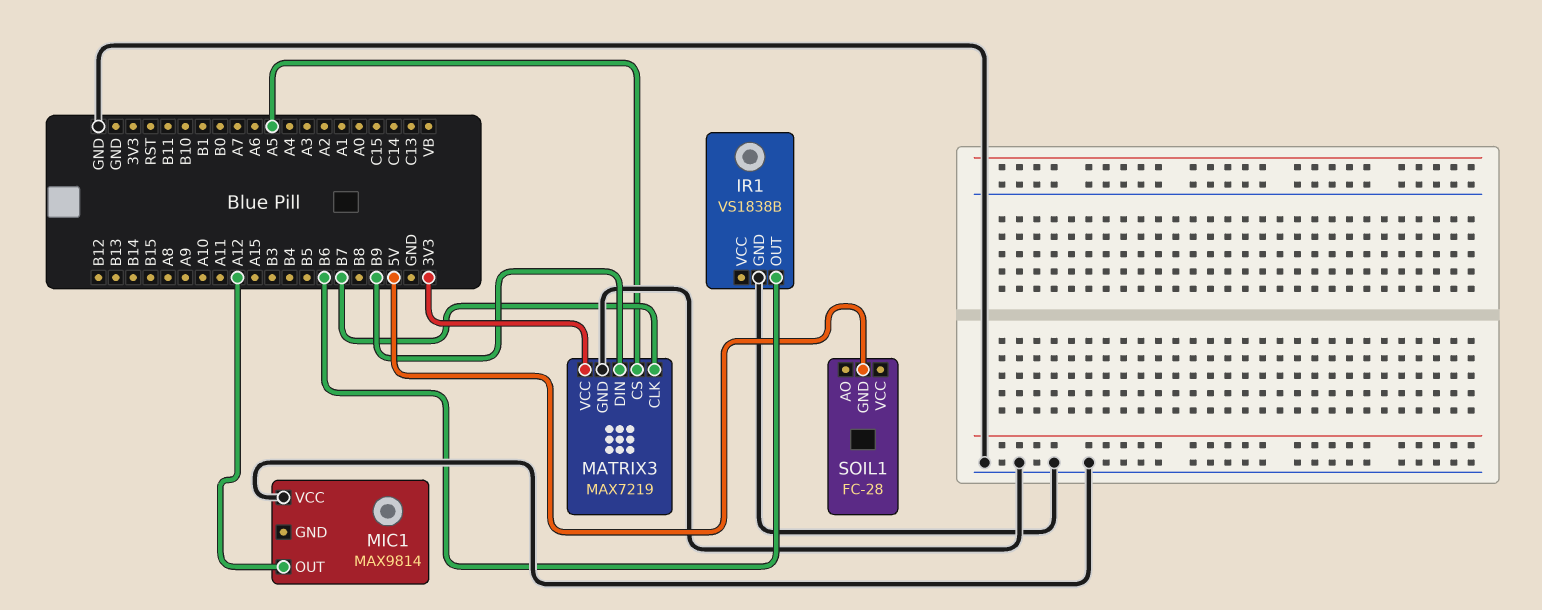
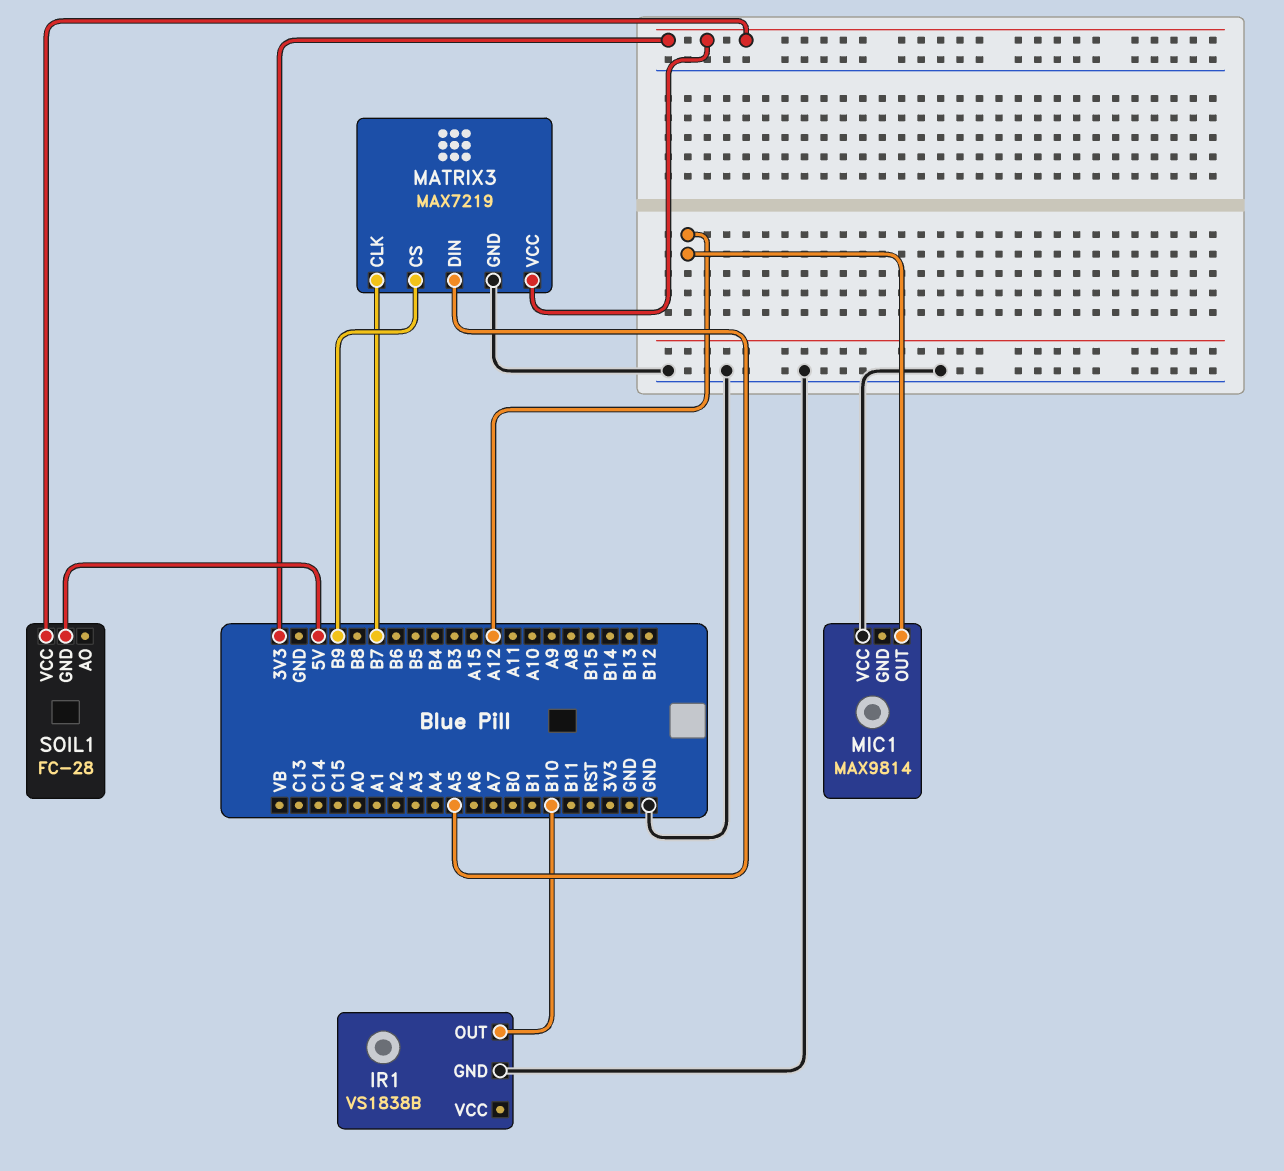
IR1 pin OUT: B6 -> B10
MATRIX3 pin CS: A5 -> B9
MATRIX3 pin DIN: B9 -> A5
SOIL1 pin VCC: none -> 3V3

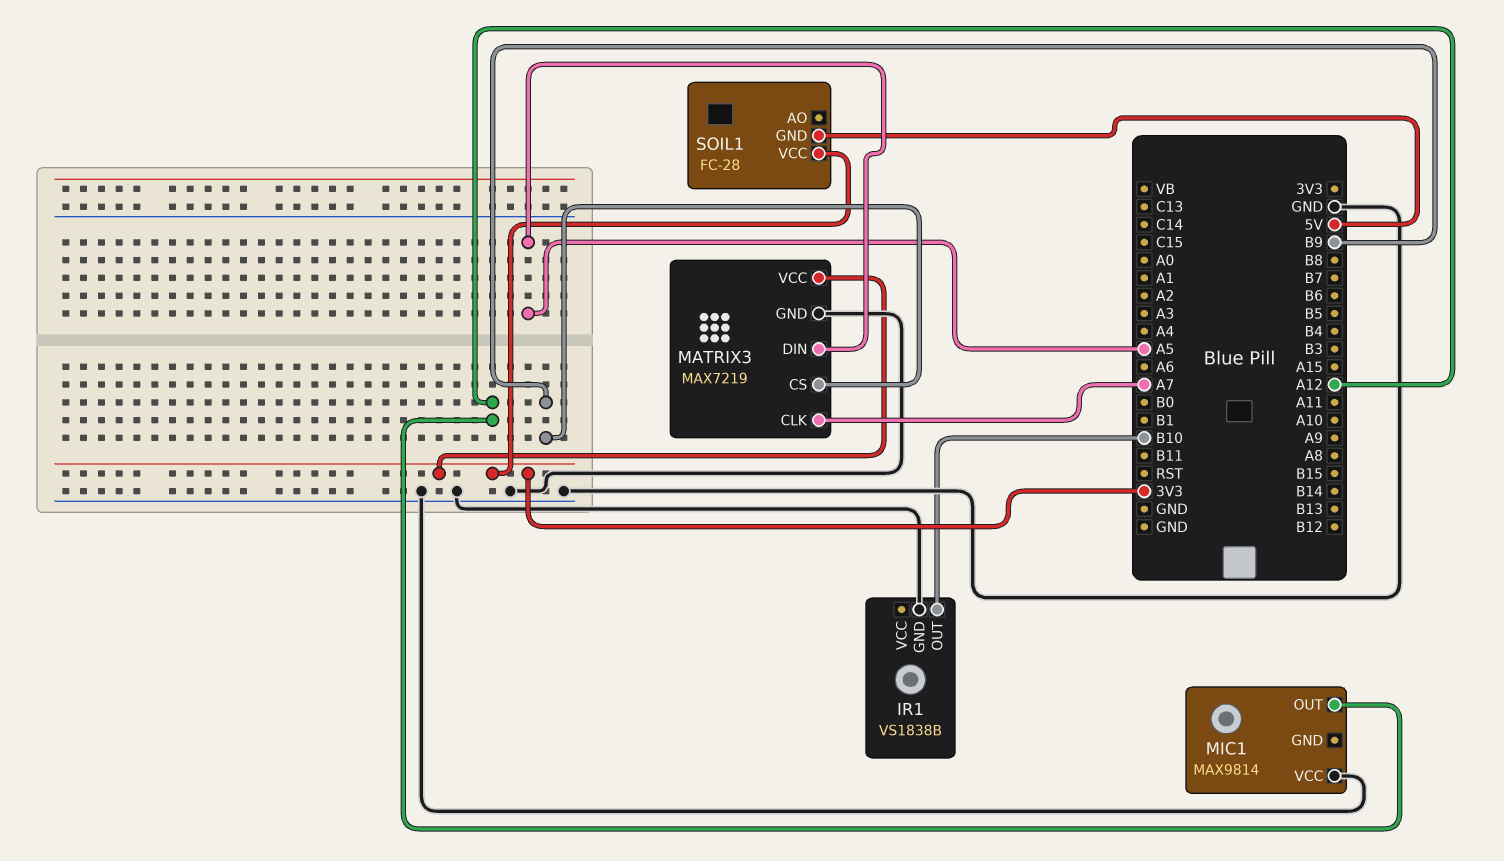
MATRIX3 pin CLK: B7 -> A7

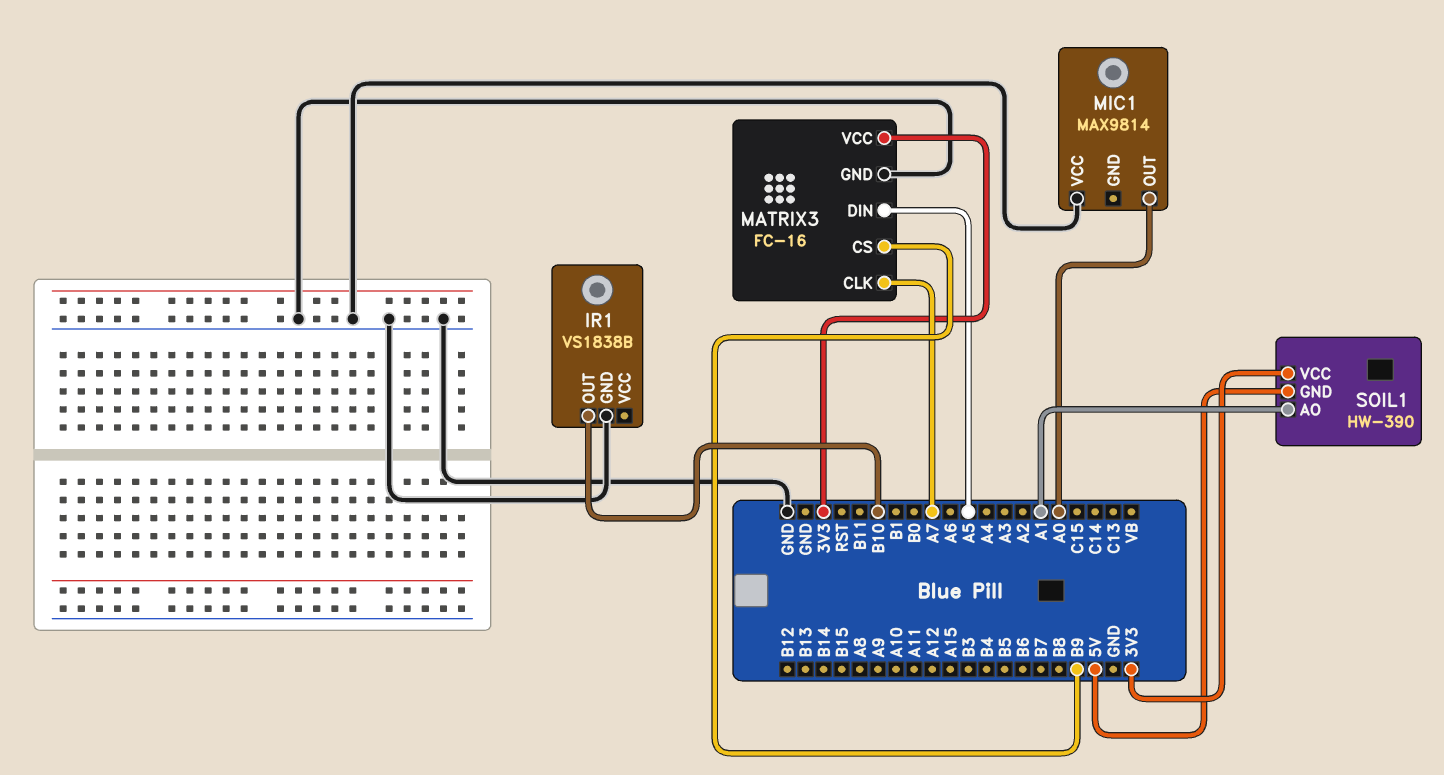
MATRIX3: MAX7219 -> FC-16
MIC1 pin OUT: A12 -> A0
SOIL1: FC-28 -> HW-390
SOIL1 pin AO: none -> A1

